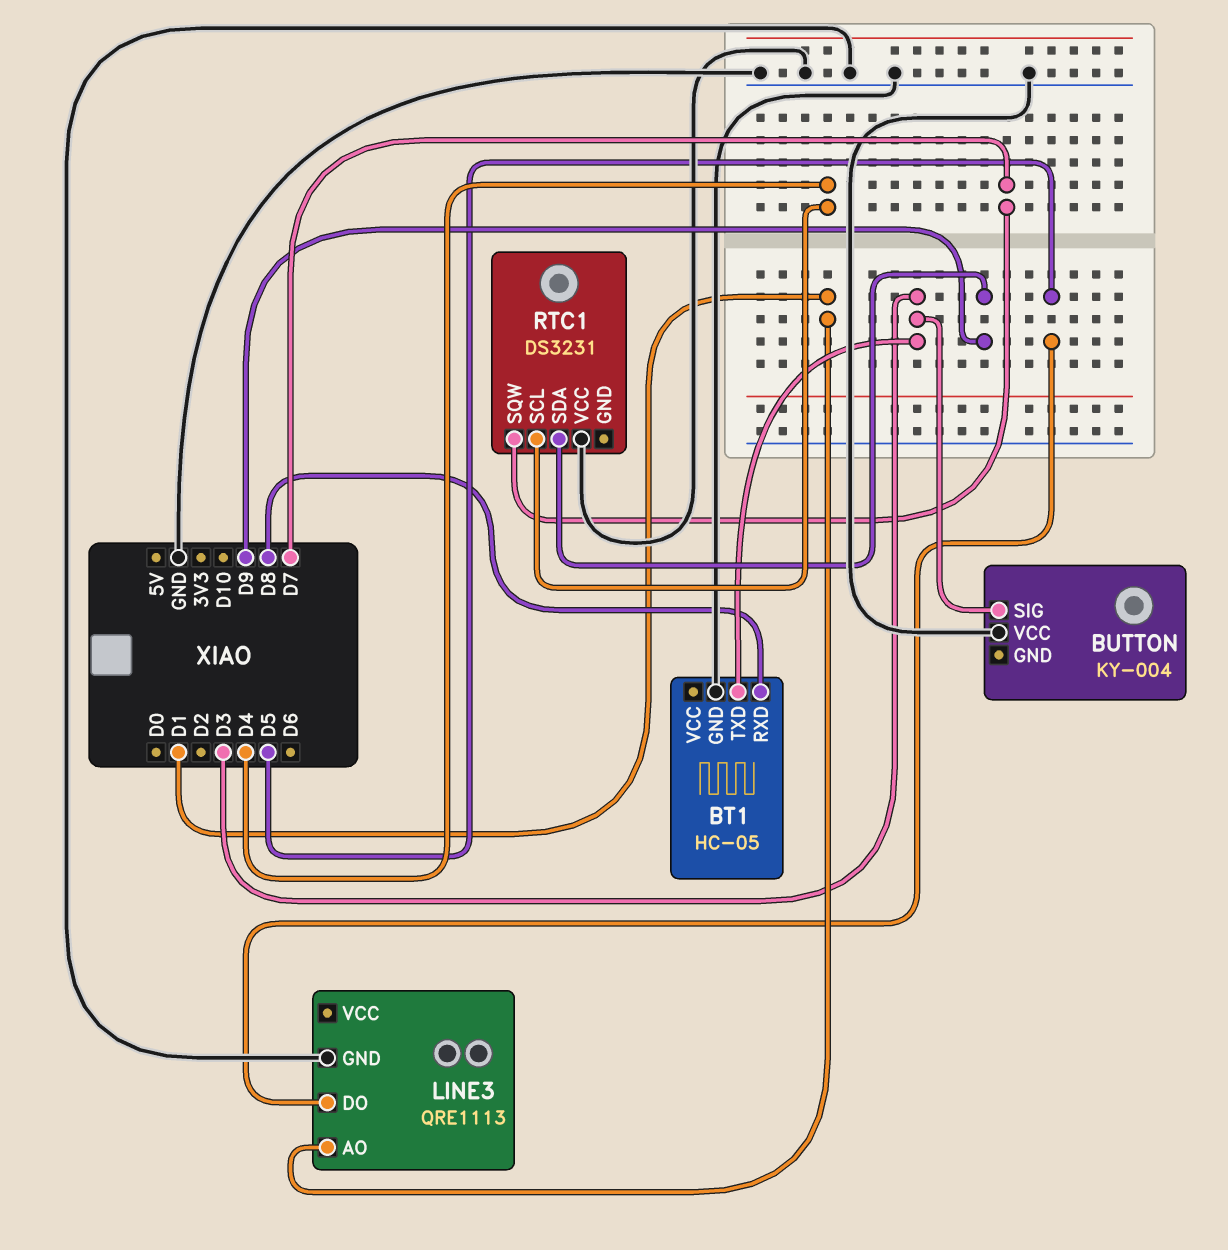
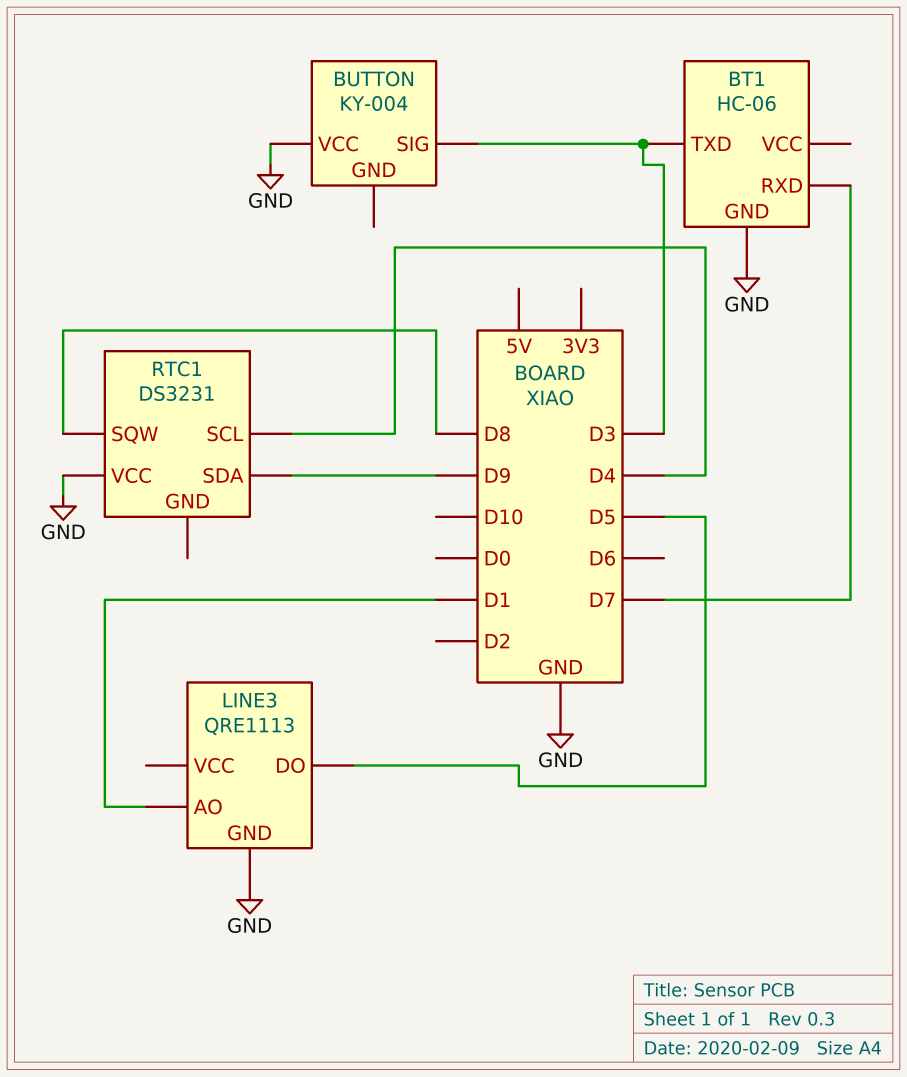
BT1: HC-05 -> HC-06
BT1 pin RXD: D8 -> D7
RTC1 pin SQW: D7 -> D8

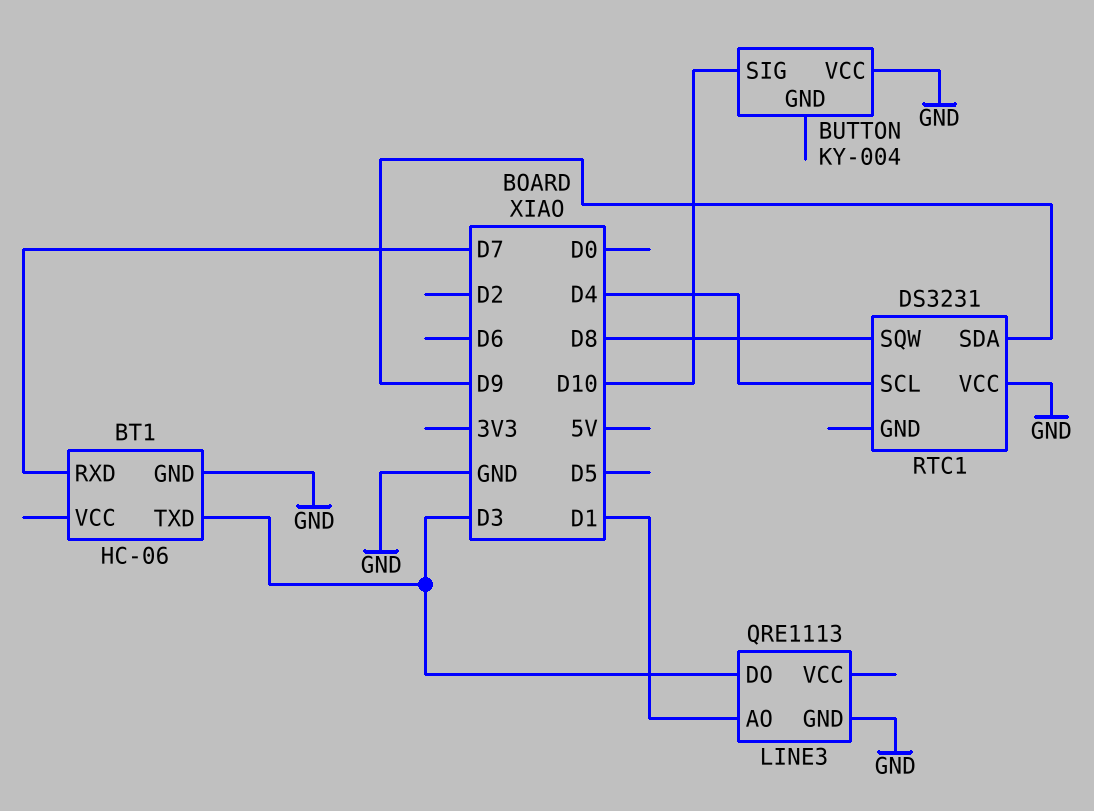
BUTTON pin SIG: D3 -> D10
LINE3 pin DO: D5 -> D3

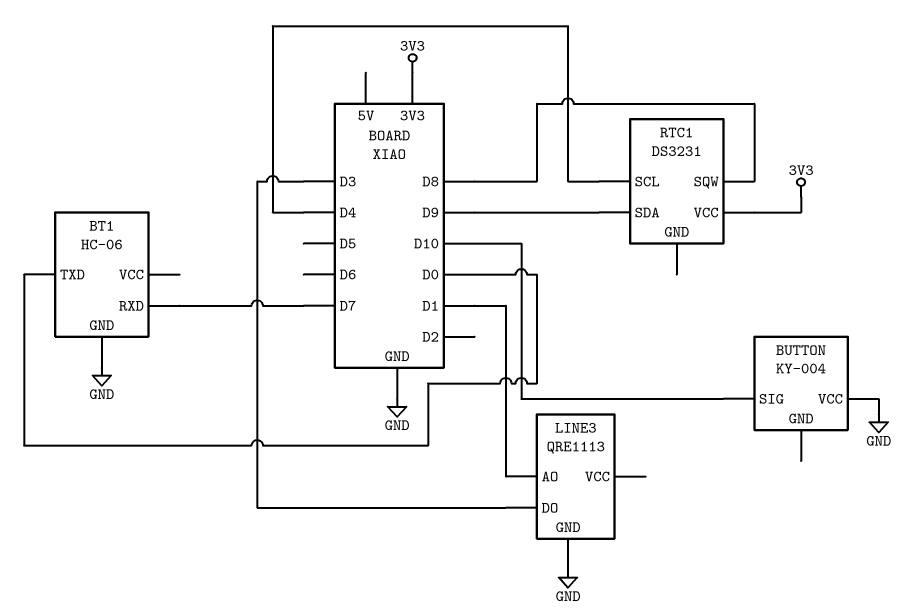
BT1 pin TXD: D3 -> D0
RTC1 pin VCC: GND -> 3V3

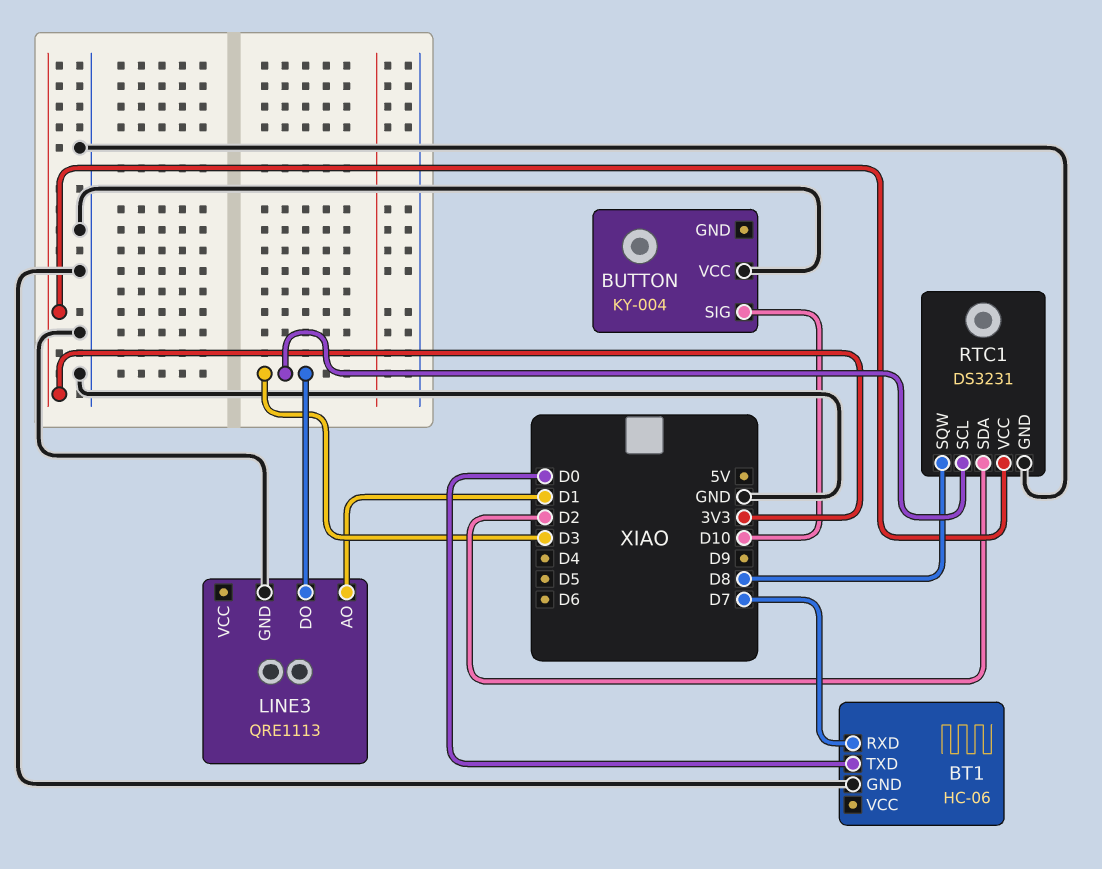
RTC1 pin GND: none -> GND
RTC1 pin SCL: D4 -> D3
RTC1 pin SDA: D9 -> D2

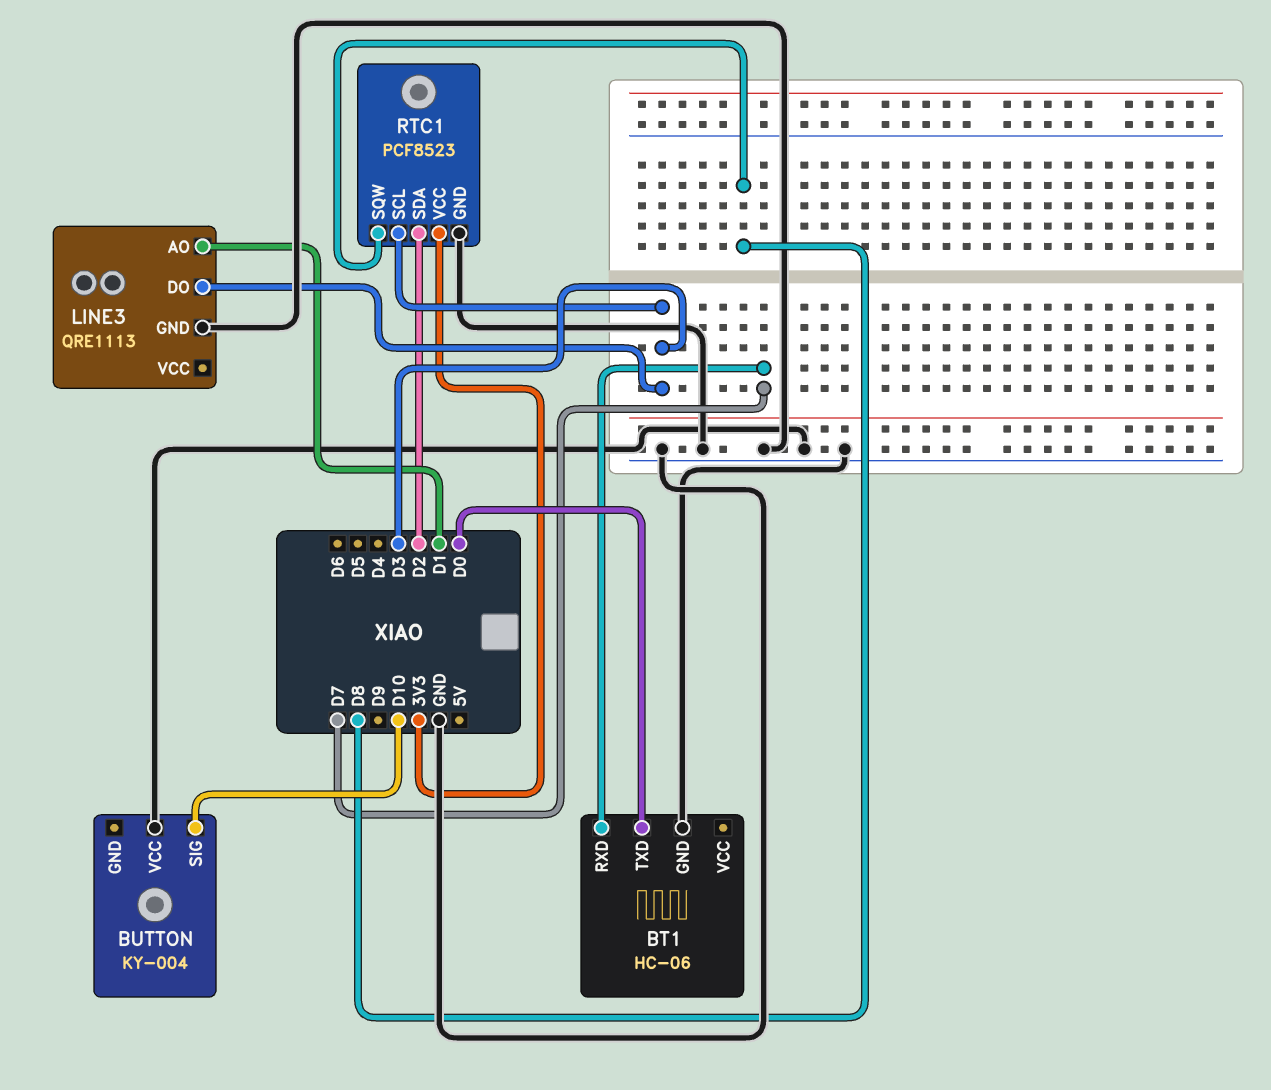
RTC1: DS3231 -> PCF8523

